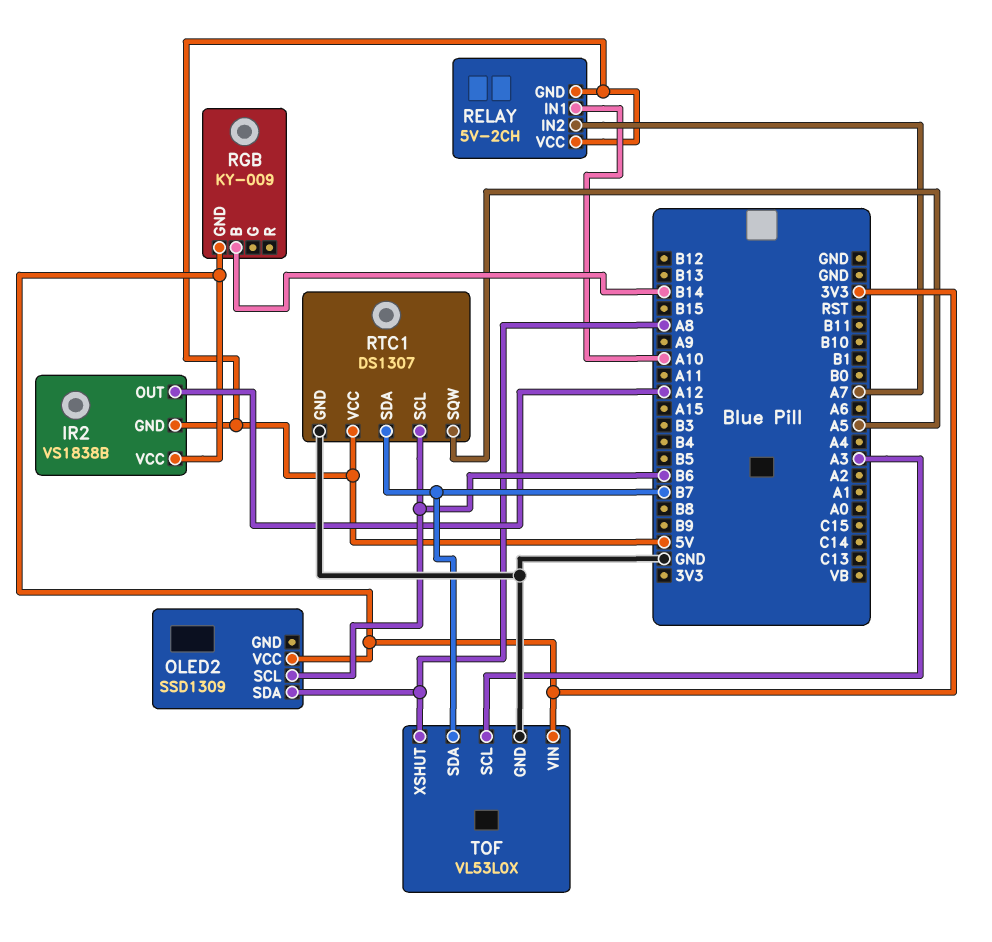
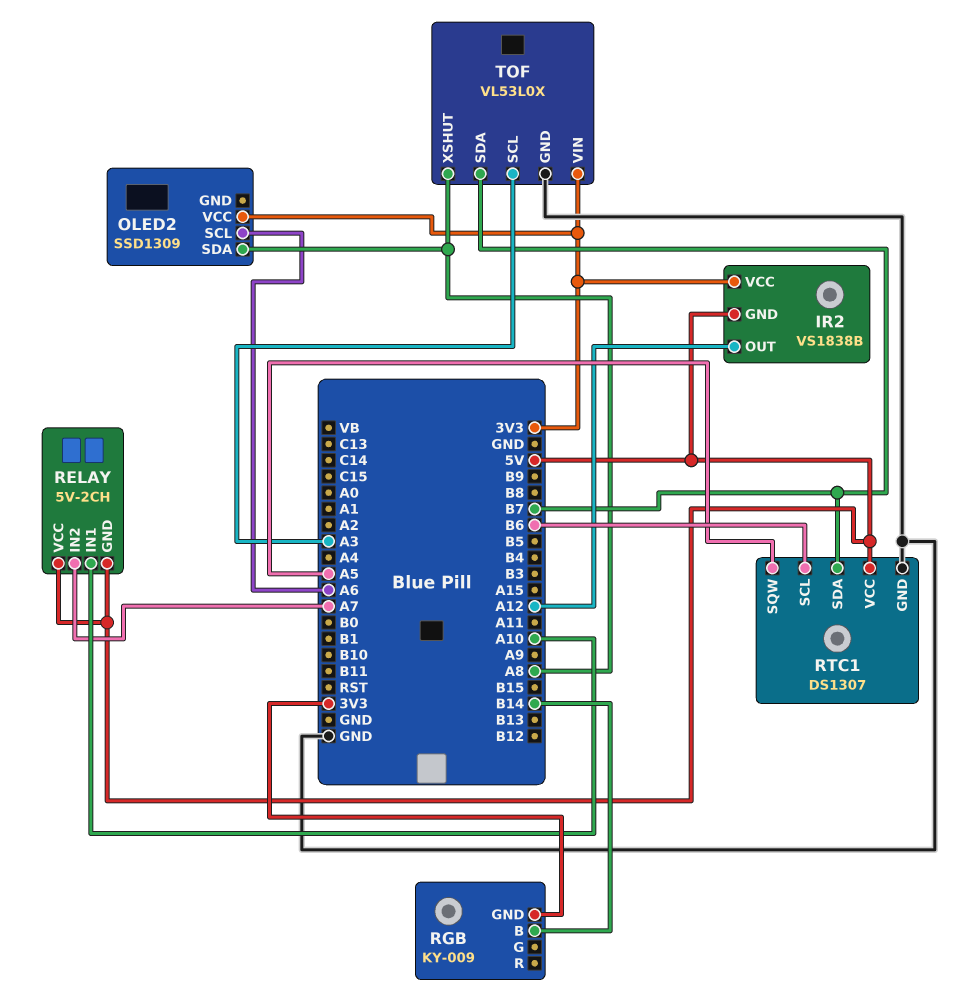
OLED2 pin SCL: B6 -> A6

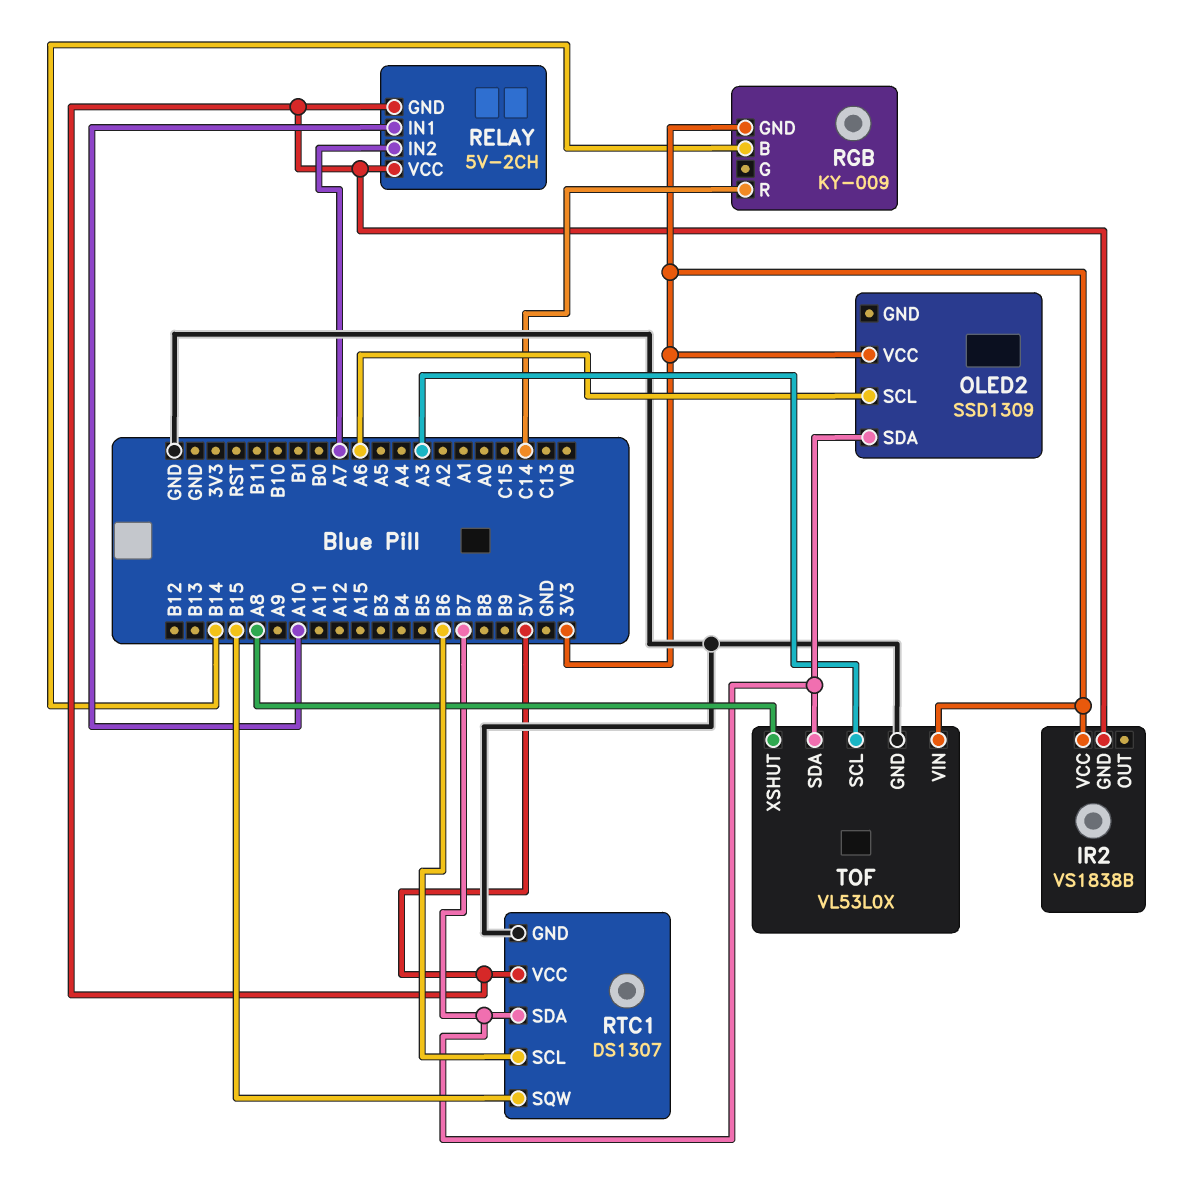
IR2 pin OUT: A12 -> none
OLED2 pin SDA: A8 -> B7
RGB pin R: none -> C14
RTC1 pin SQW: A5 -> B15

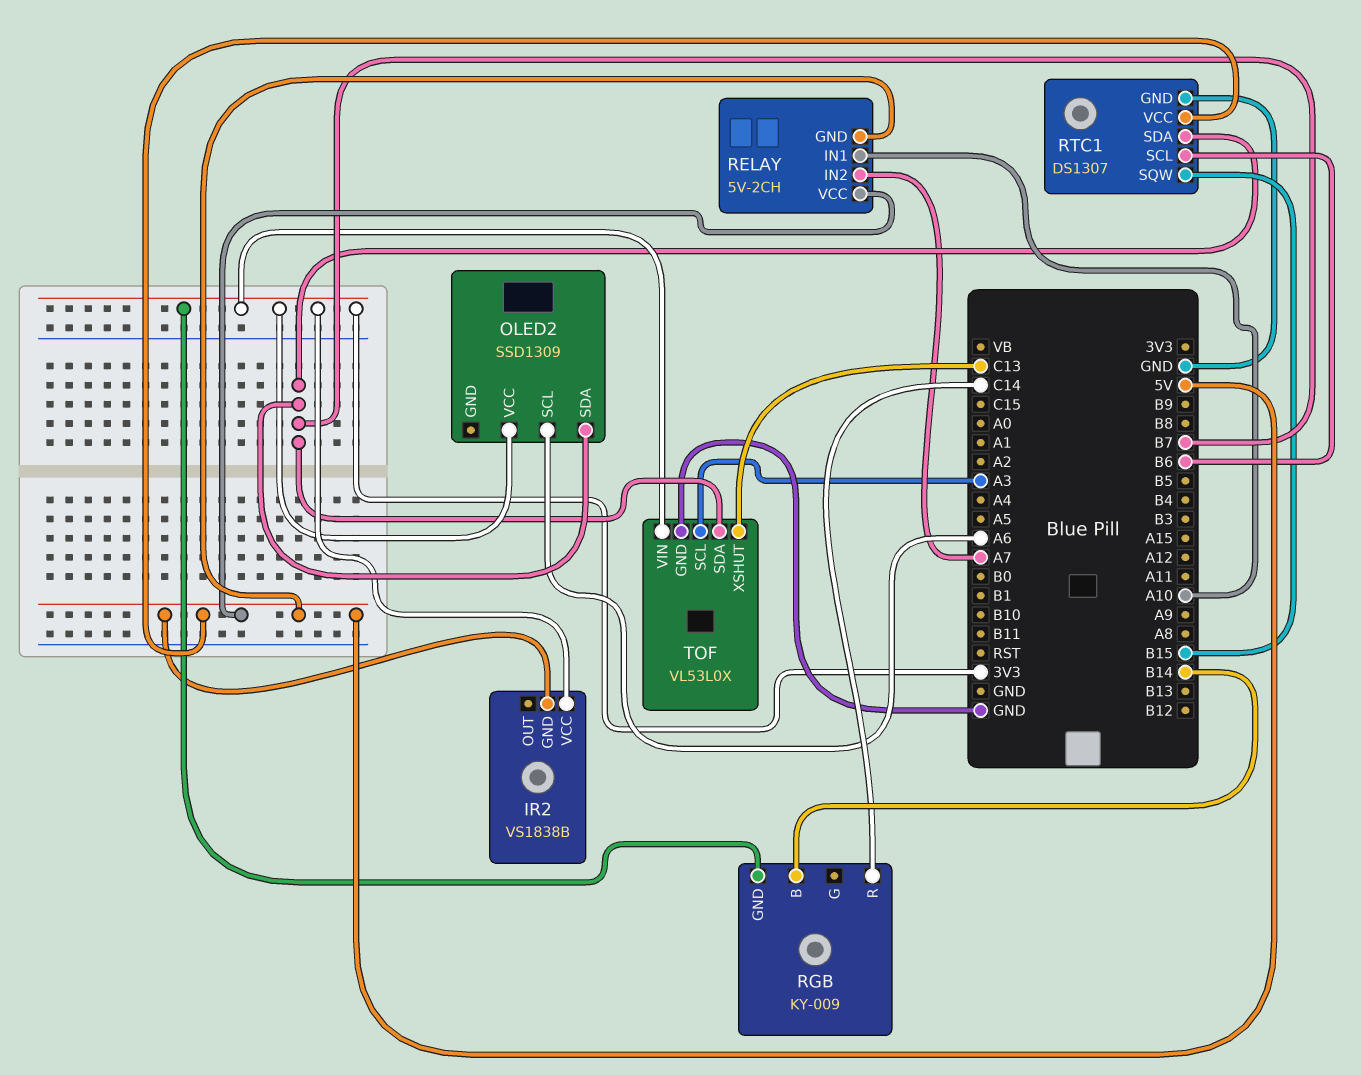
TOF pin XSHUT: A8 -> C13

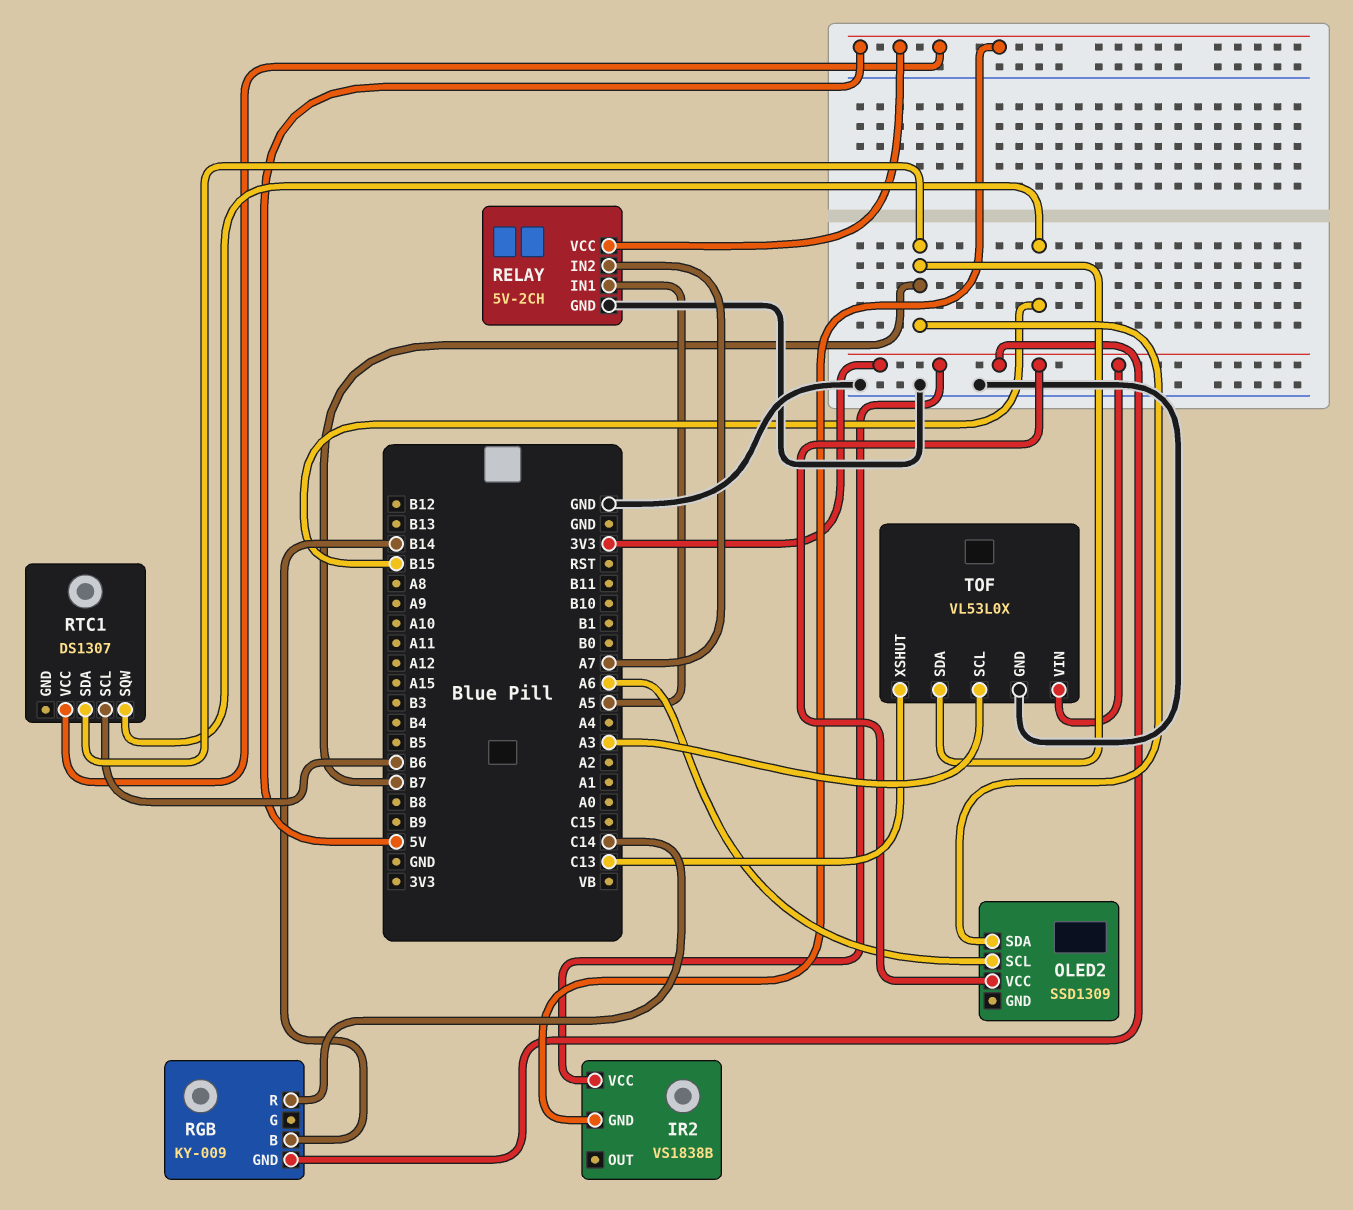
RELAY pin GND: 5V -> GND
RELAY pin IN1: A10 -> A5
RTC1 pin GND: GND -> none

